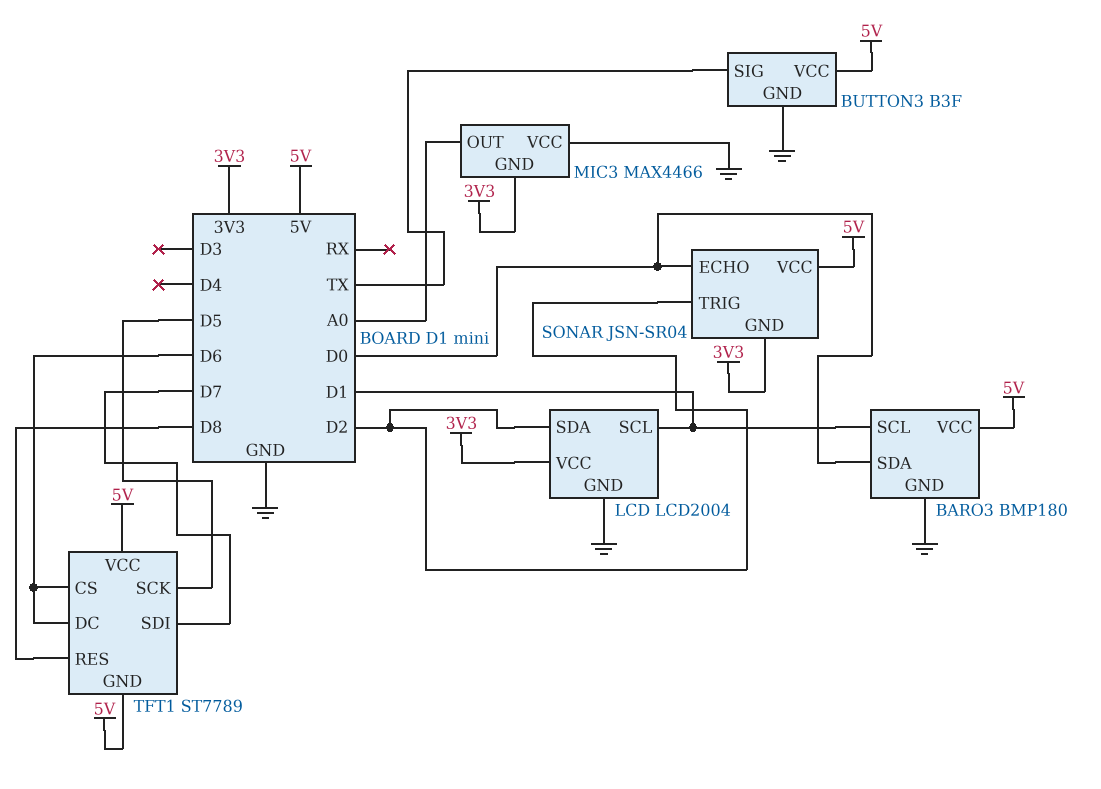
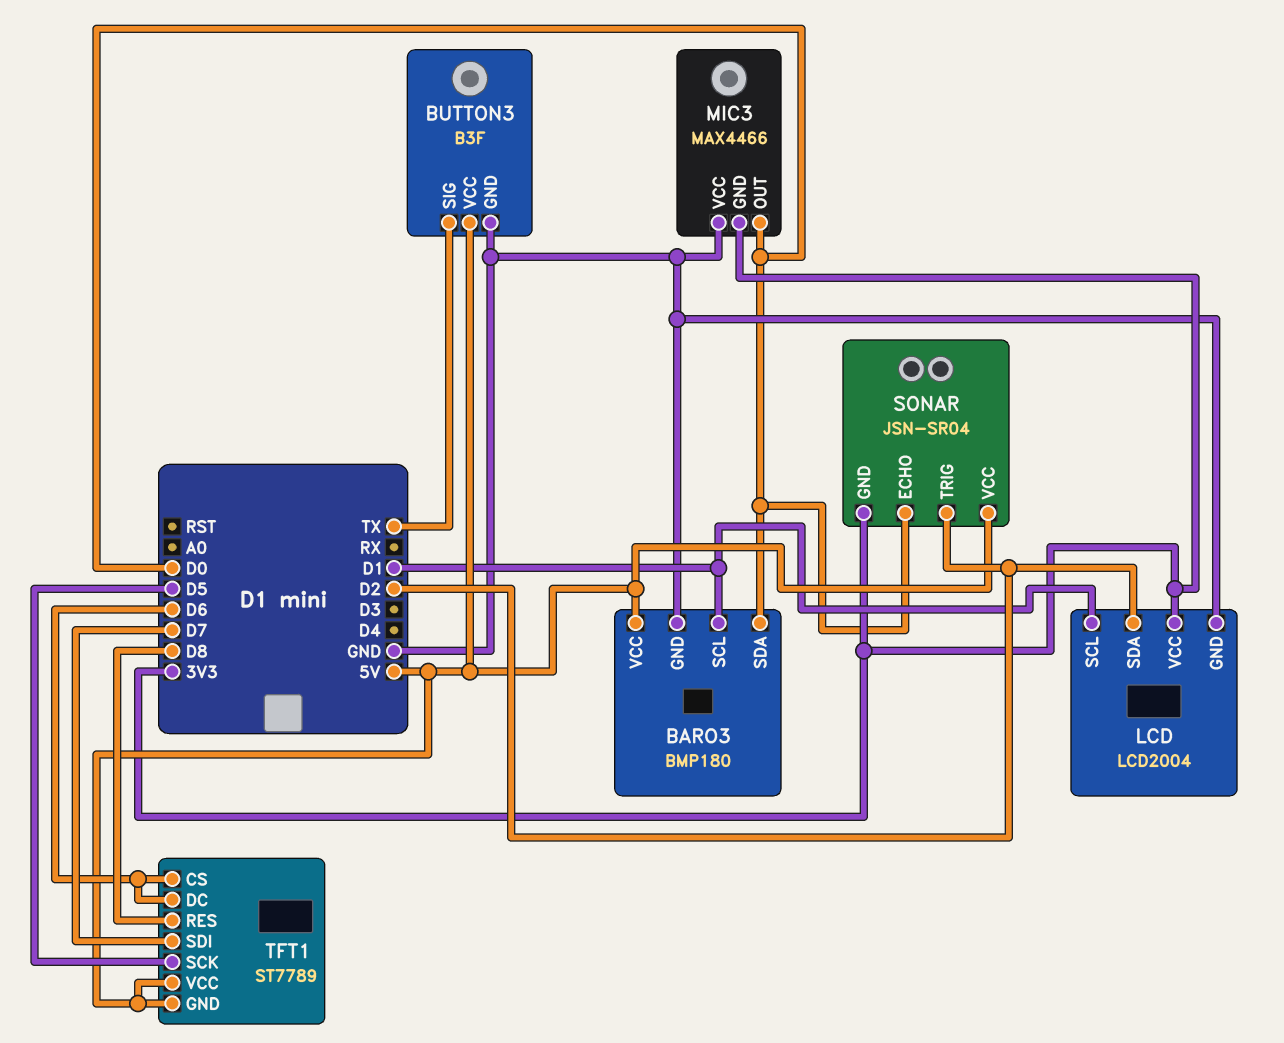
MIC3 pin OUT: A0 -> D0

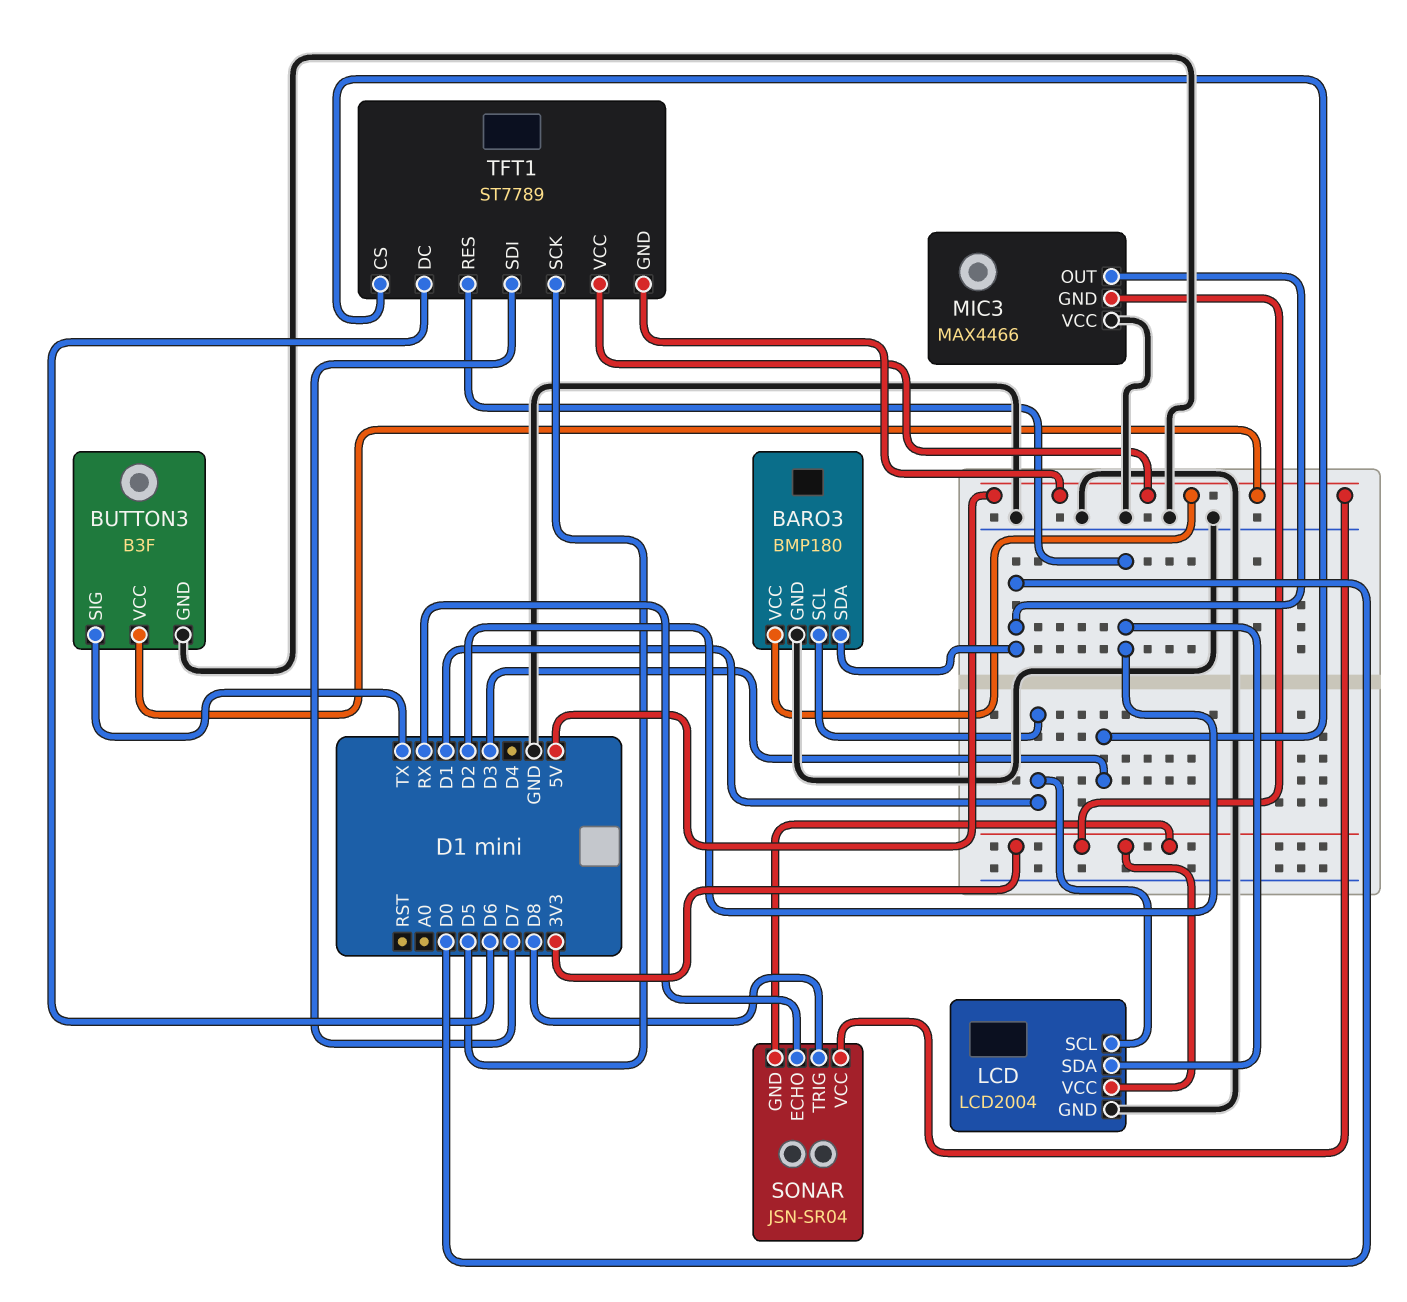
SONAR pin ECHO: D0 -> RX
SONAR pin TRIG: D2 -> D8
TFT1 pin CS: D6 -> D3
TFT1 pin RES: D8 -> D2

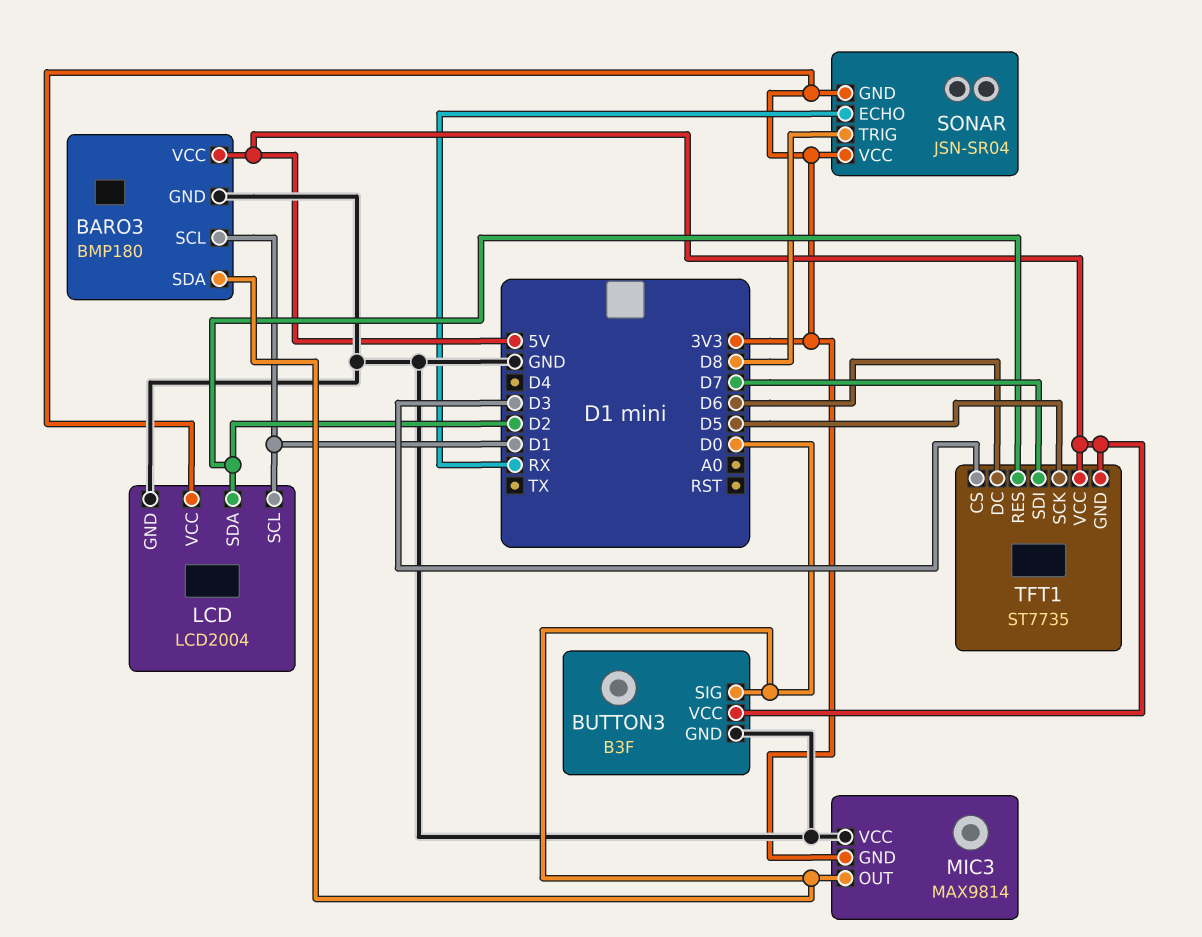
BUTTON3 pin SIG: TX -> D0
MIC3: MAX4466 -> MAX9814
SONAR pin VCC: 5V -> 3V3
TFT1: ST7789 -> ST7735

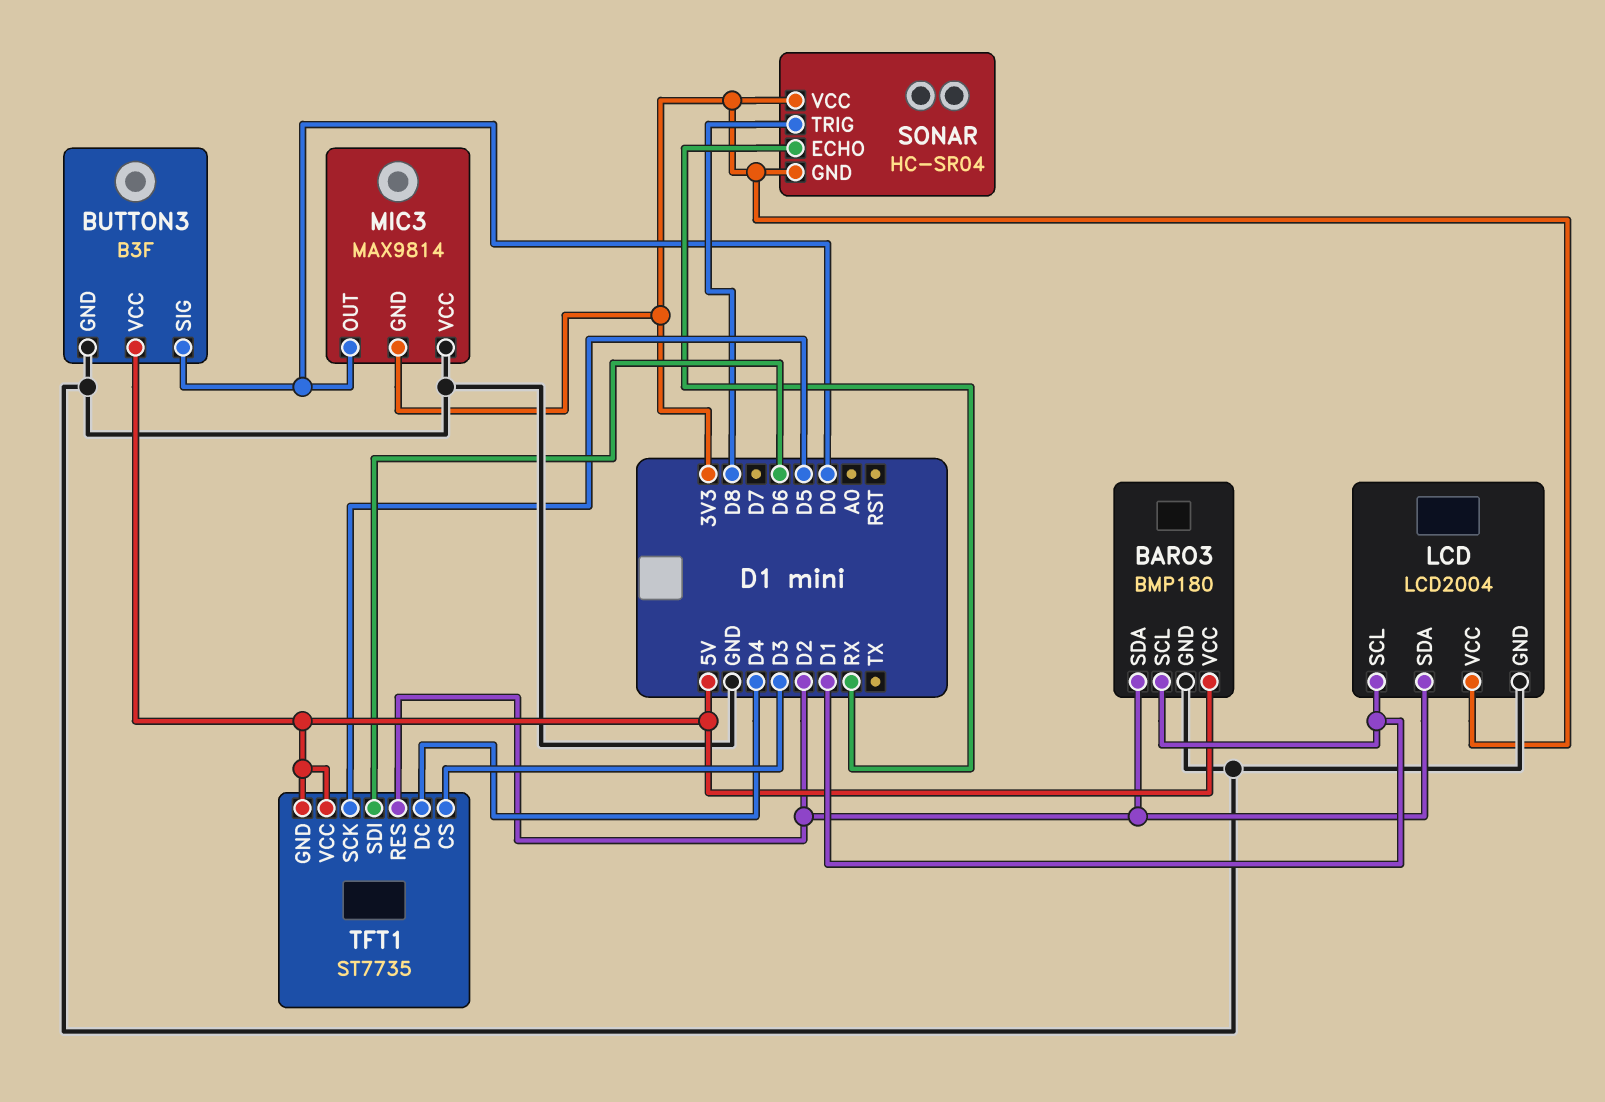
BARO3 pin SDA: D0 -> D2
SONAR: JSN-SR04 -> HC-SR04
TFT1 pin DC: D6 -> D4
TFT1 pin SDI: D7 -> D6

